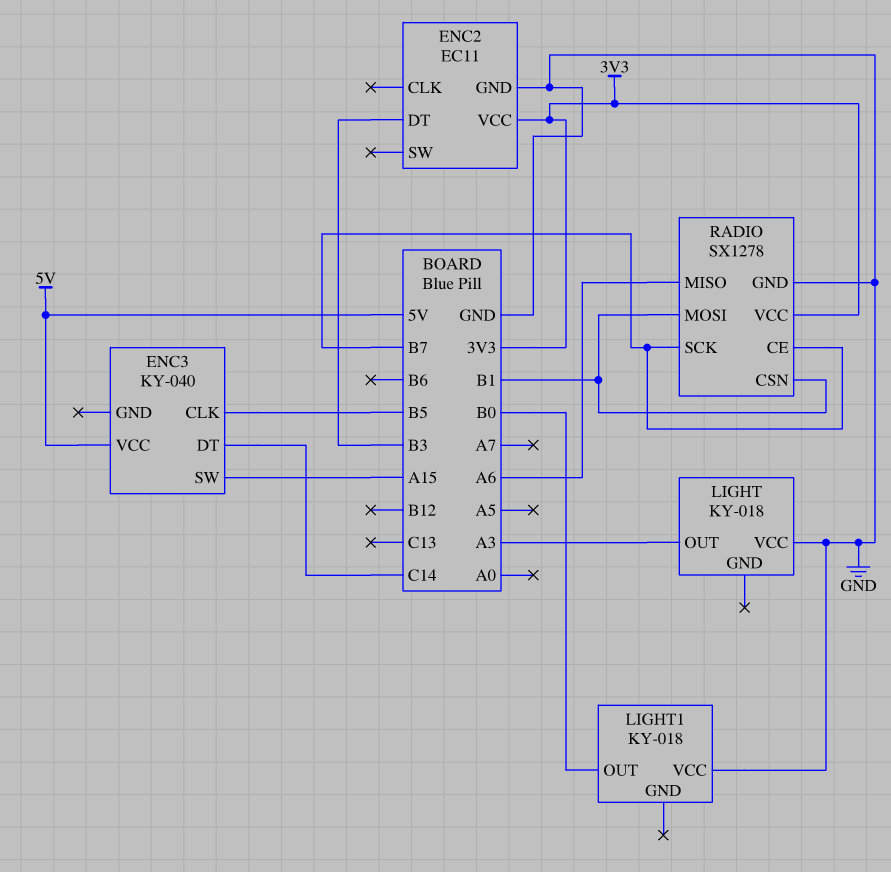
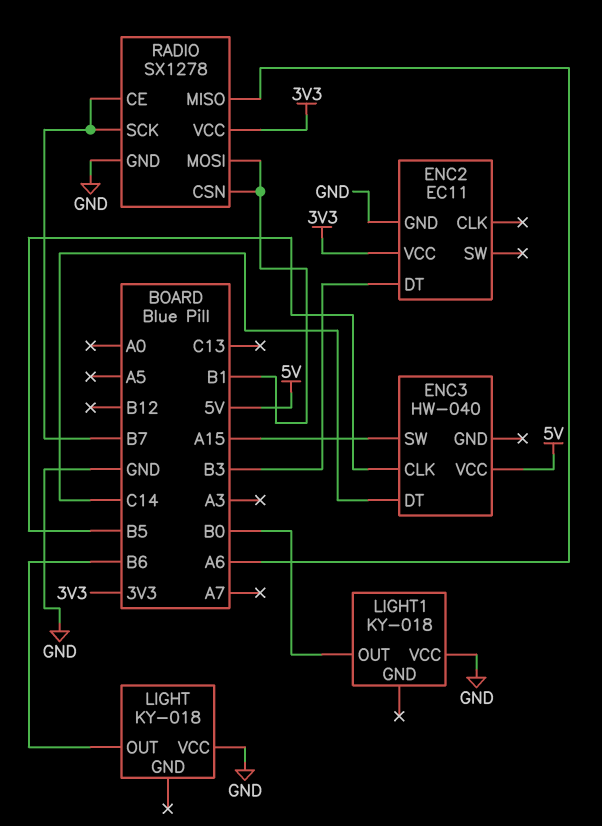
ENC3: KY-040 -> HW-040
LIGHT pin OUT: A3 -> B6

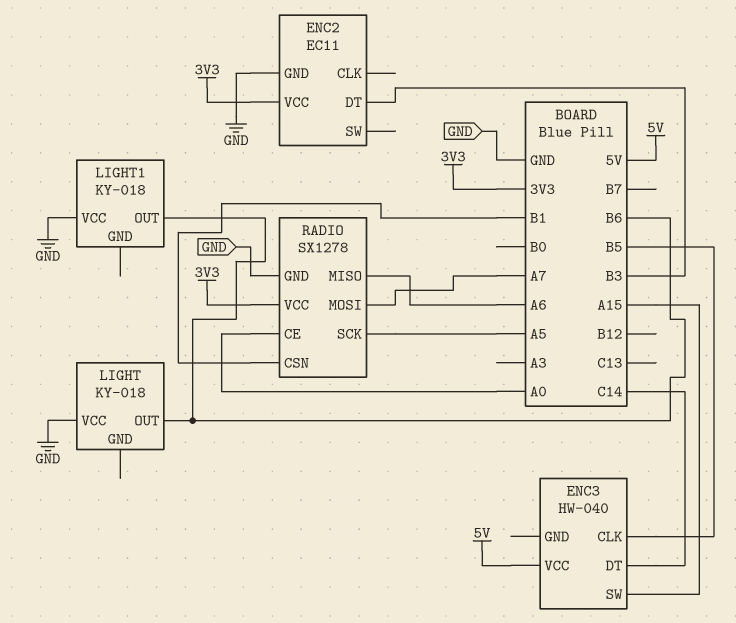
LIGHT1 pin OUT: B0 -> B6
RADIO pin CE: B7 -> A0
RADIO pin MOSI: B1 -> A7
RADIO pin SCK: B7 -> A5

